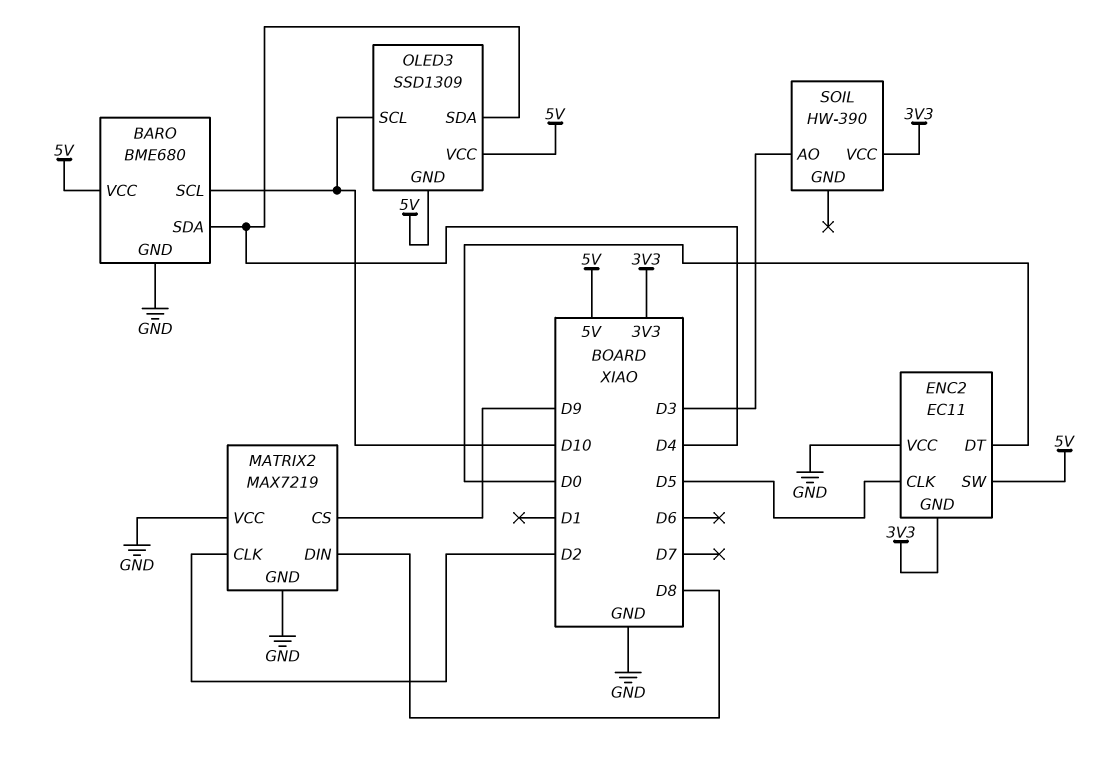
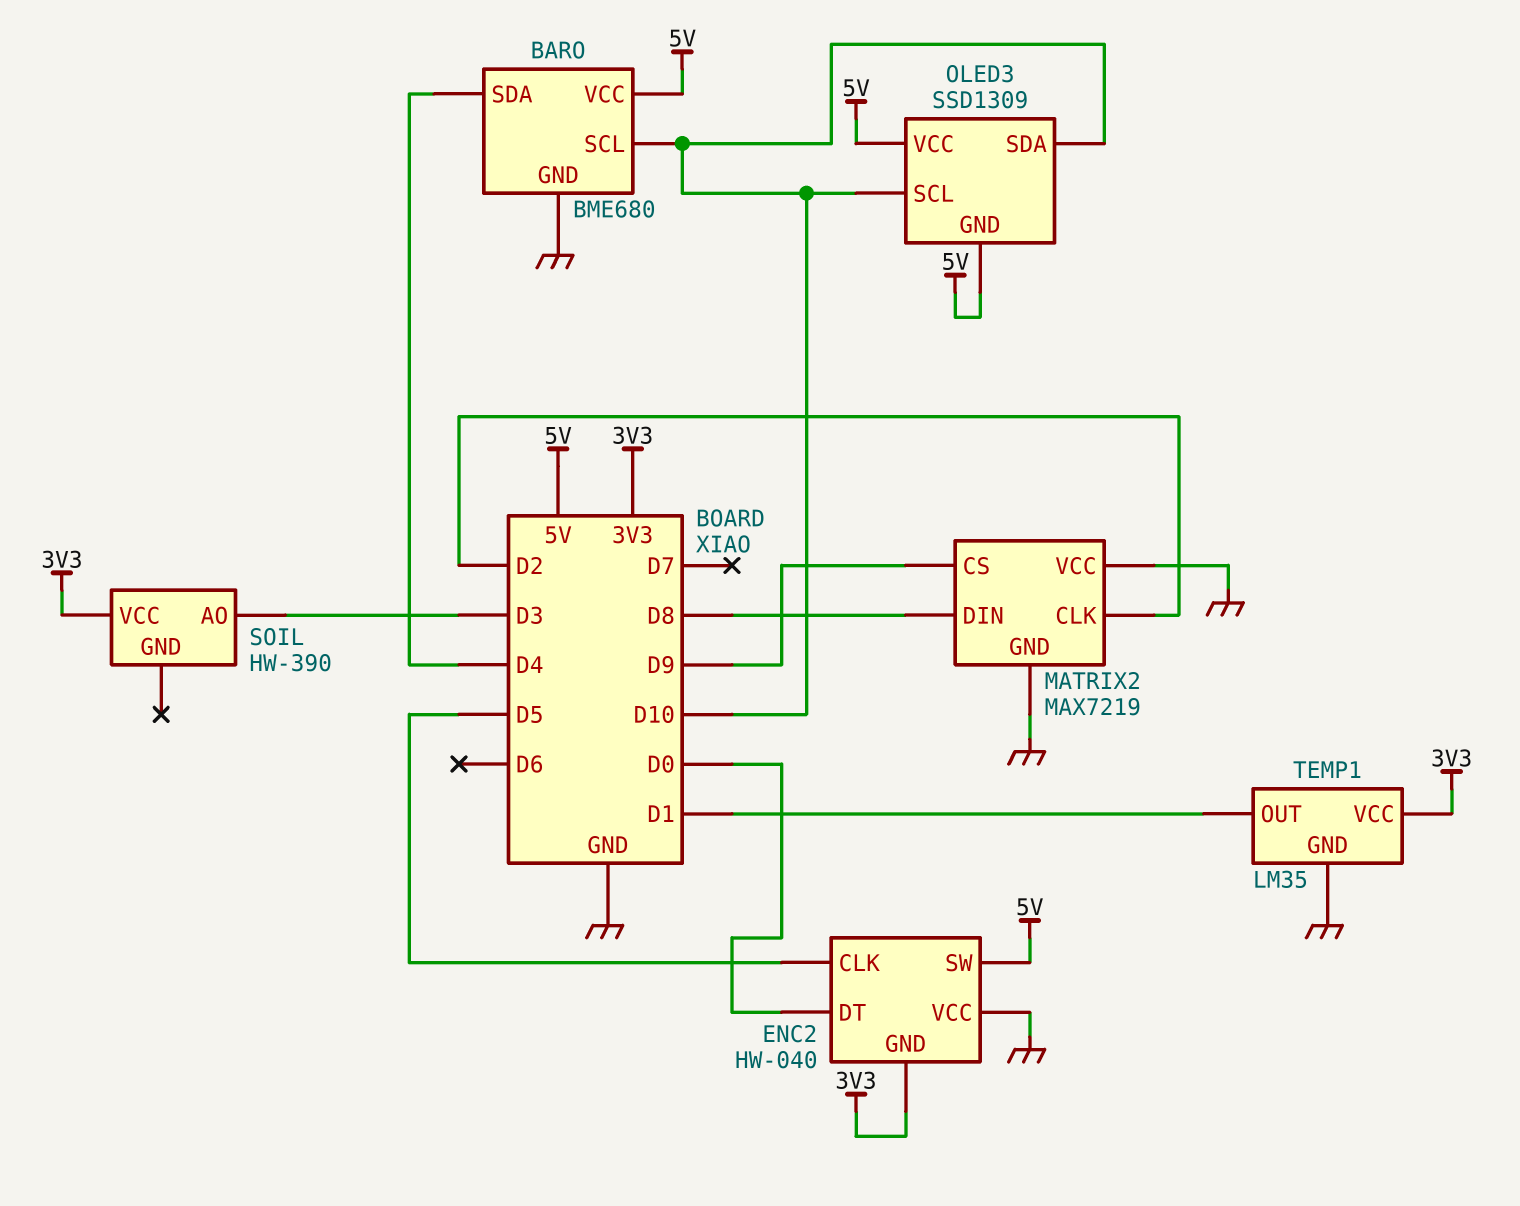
ENC2: EC11 -> HW-040
OLED3 pin SDA: D4 -> D10
TEMP1: none -> LM35
TEMP1 pin GND: none -> GND
TEMP1 pin OUT: none -> D1
TEMP1 pin VCC: none -> 3V3

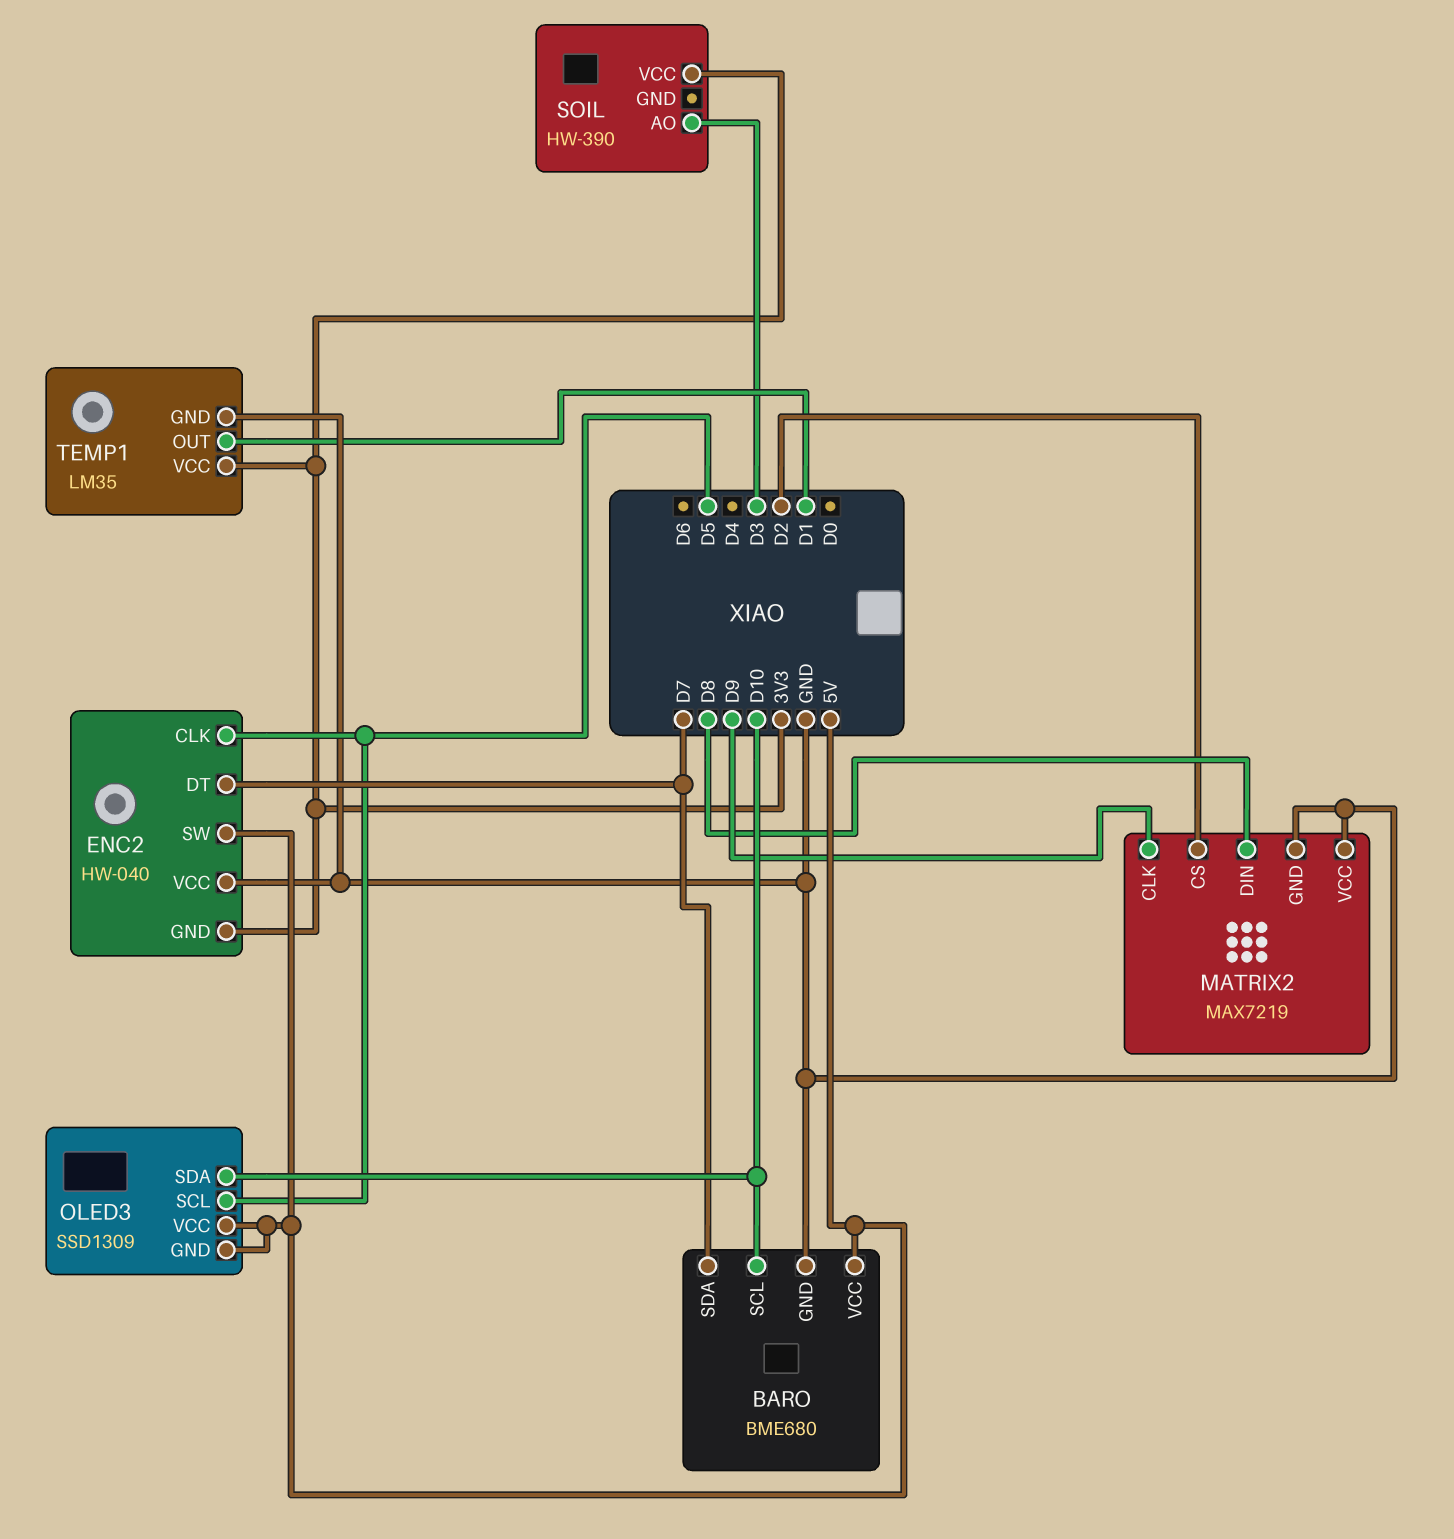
BARO pin SDA: D4 -> D7
ENC2 pin DT: D0 -> D7
MATRIX2 pin CLK: D2 -> D9
MATRIX2 pin CS: D9 -> D2
OLED3 pin SCL: D10 -> D5

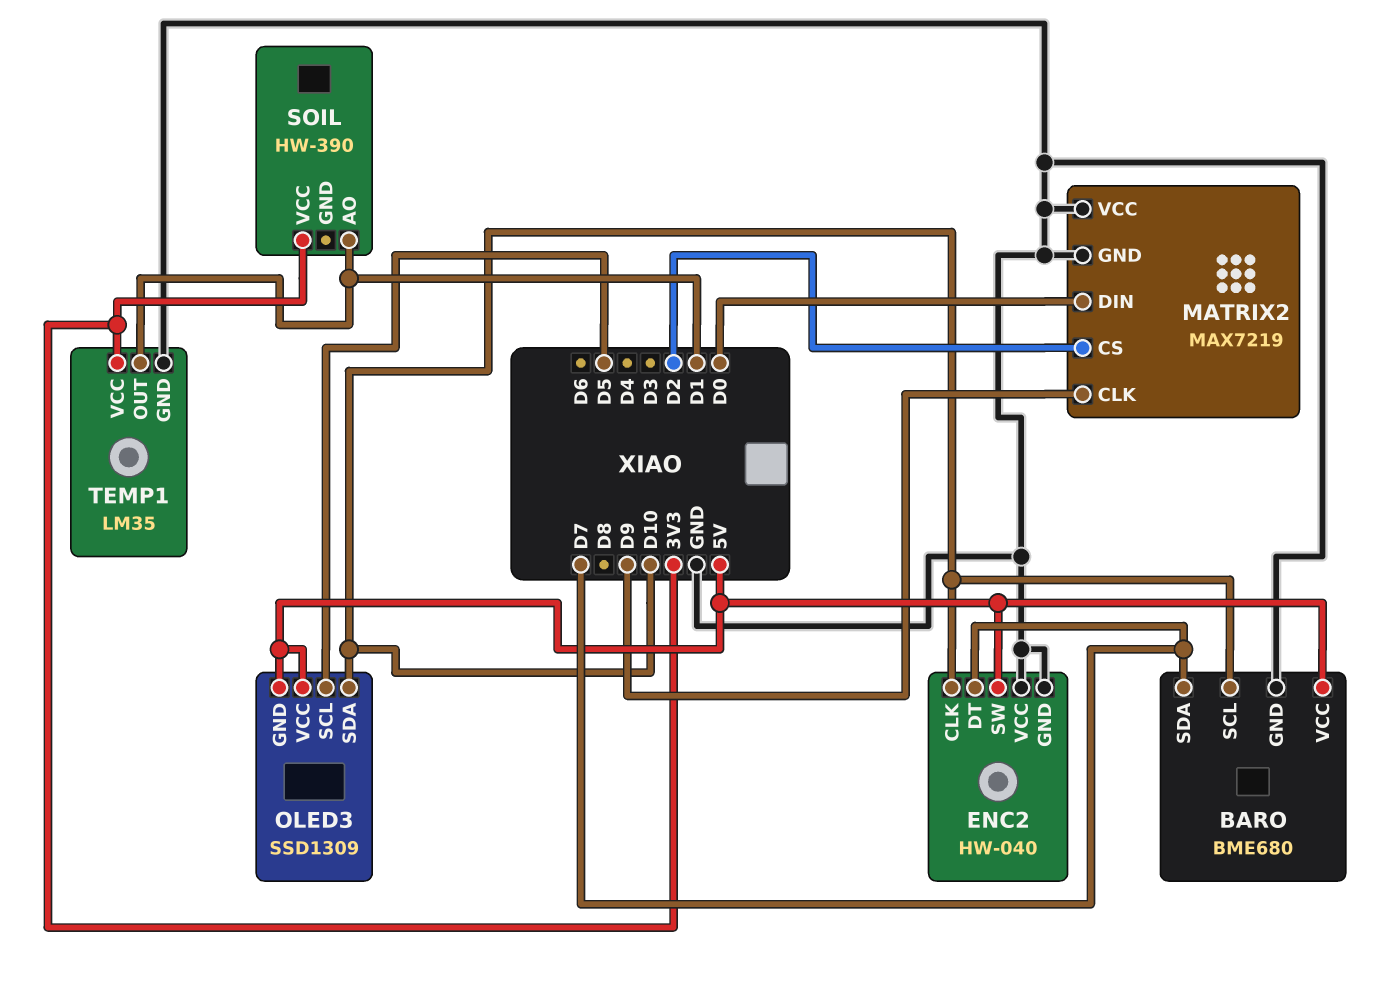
ENC2 pin CLK: D5 -> D10
ENC2 pin GND: 3V3 -> GND
MATRIX2 pin DIN: D8 -> D0
SOIL pin AO: D3 -> D1

